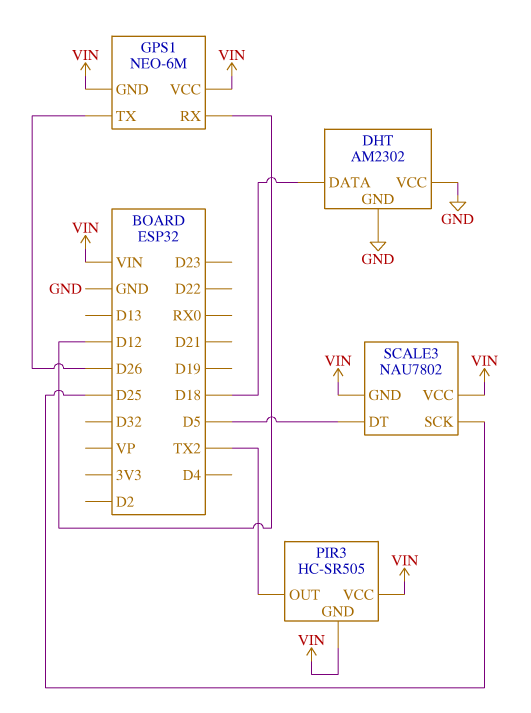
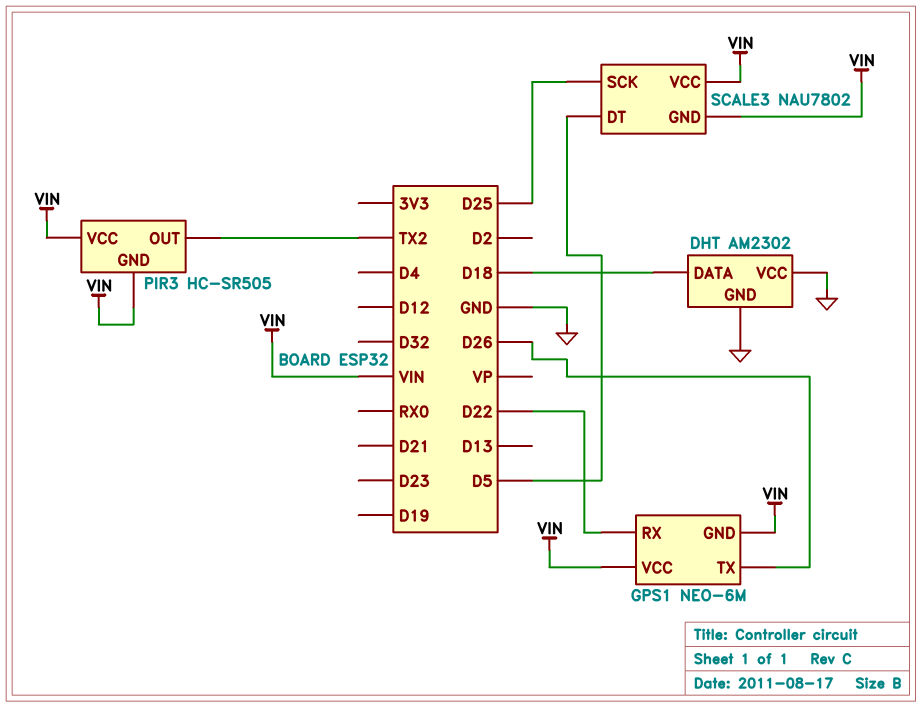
GPS1 pin RX: D12 -> D22

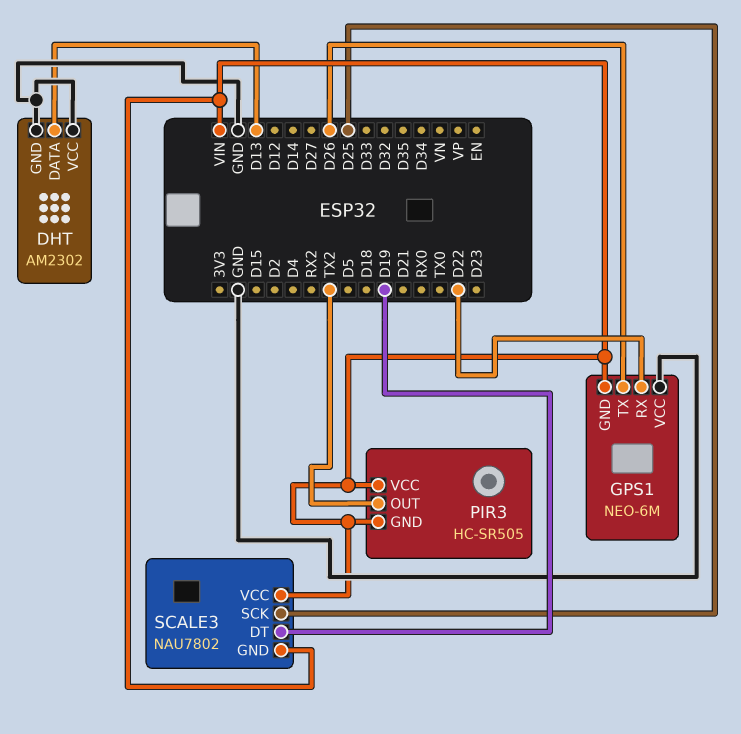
DHT pin DATA: D18 -> D13
GPS1 pin VCC: VIN -> GND
SCALE3 pin DT: D5 -> D19

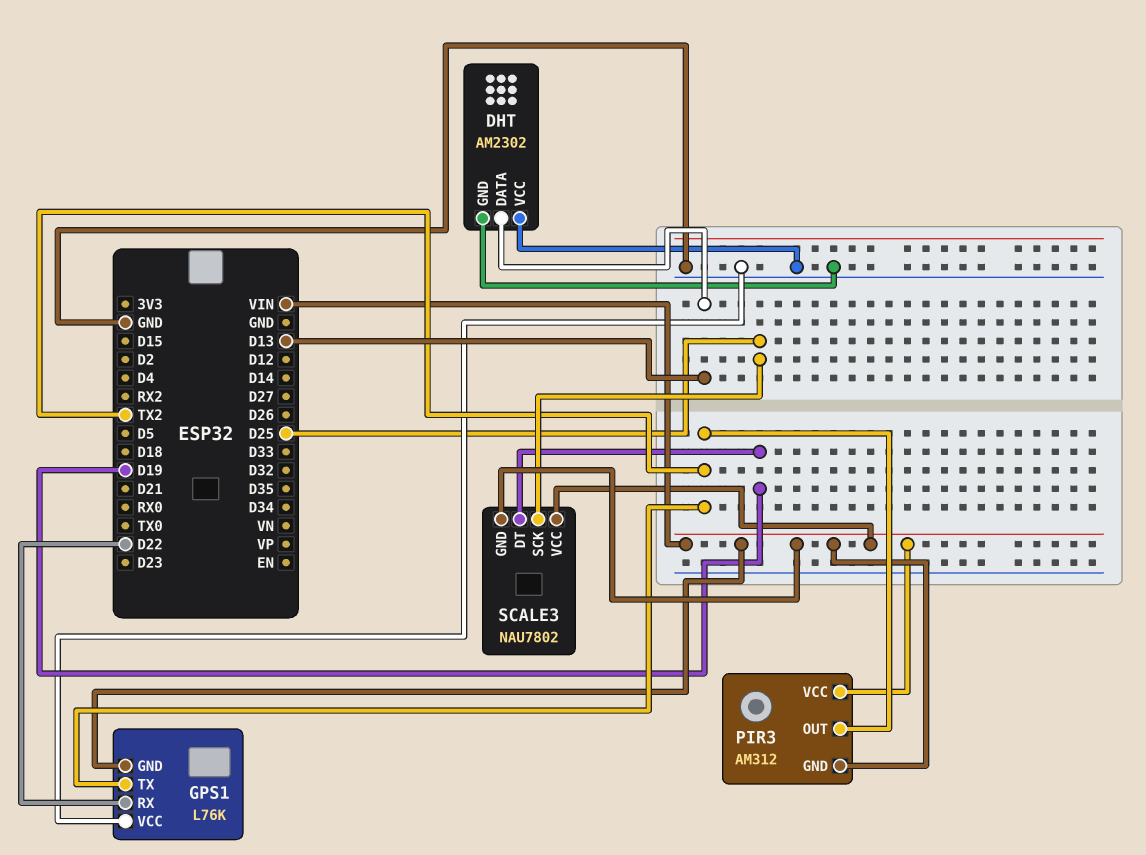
GPS1: NEO-6M -> L76K
GPS1 pin TX: D26 -> TX2
PIR3: HC-SR505 -> AM312

